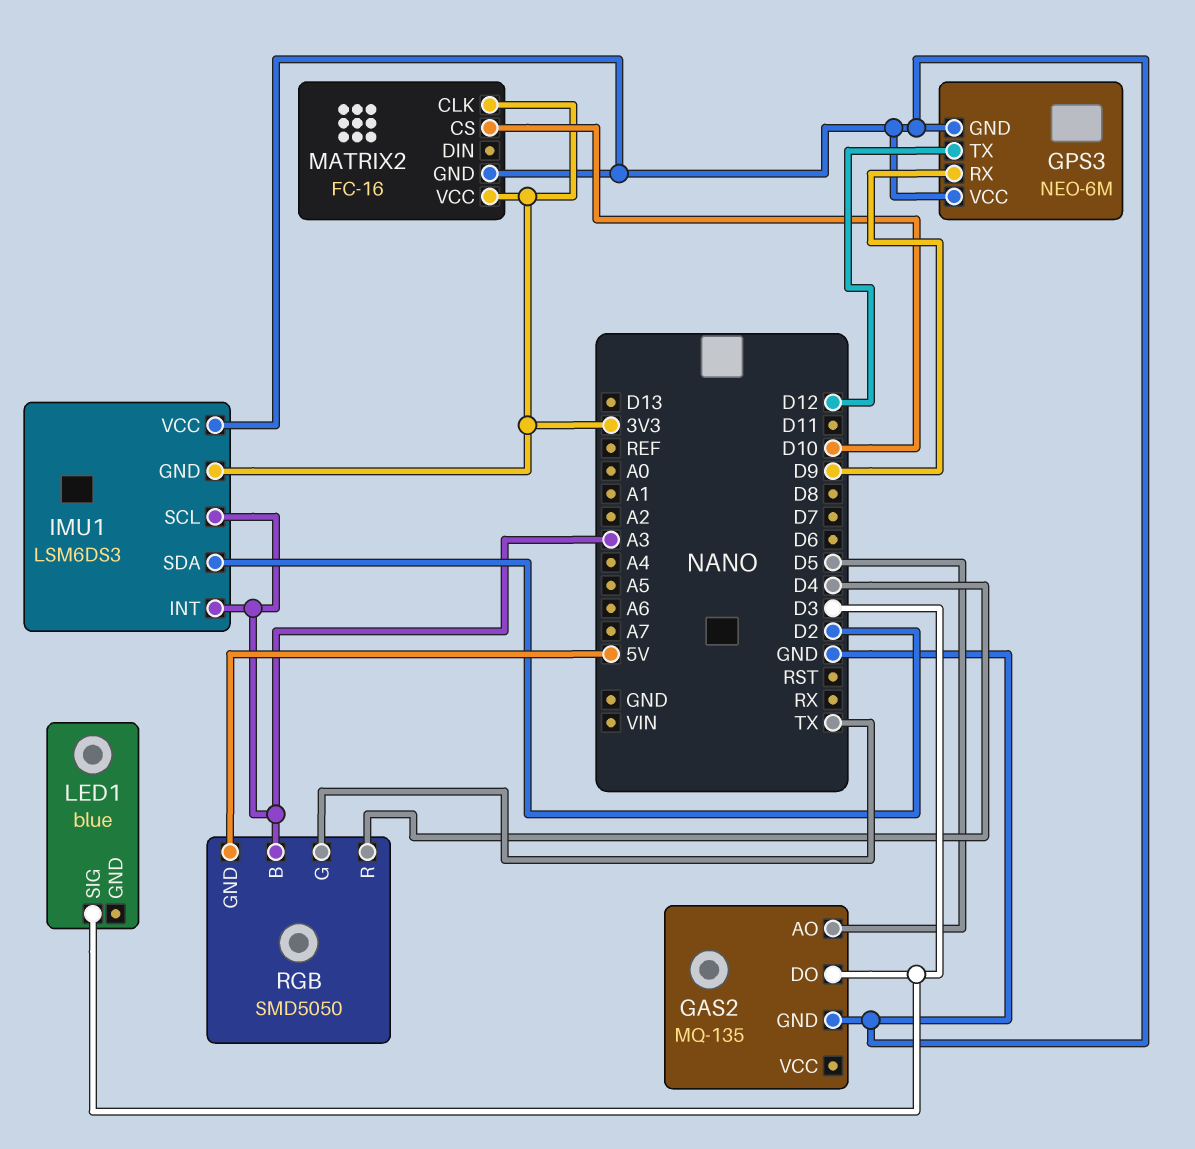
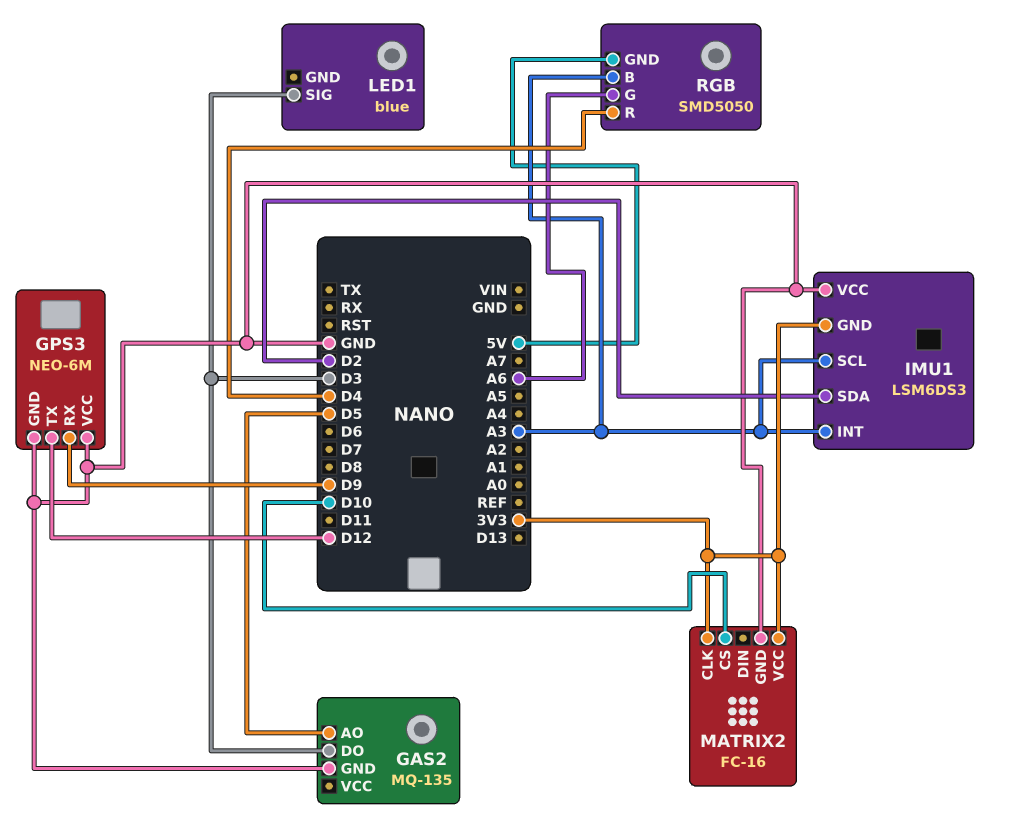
RGB pin G: TX -> A6

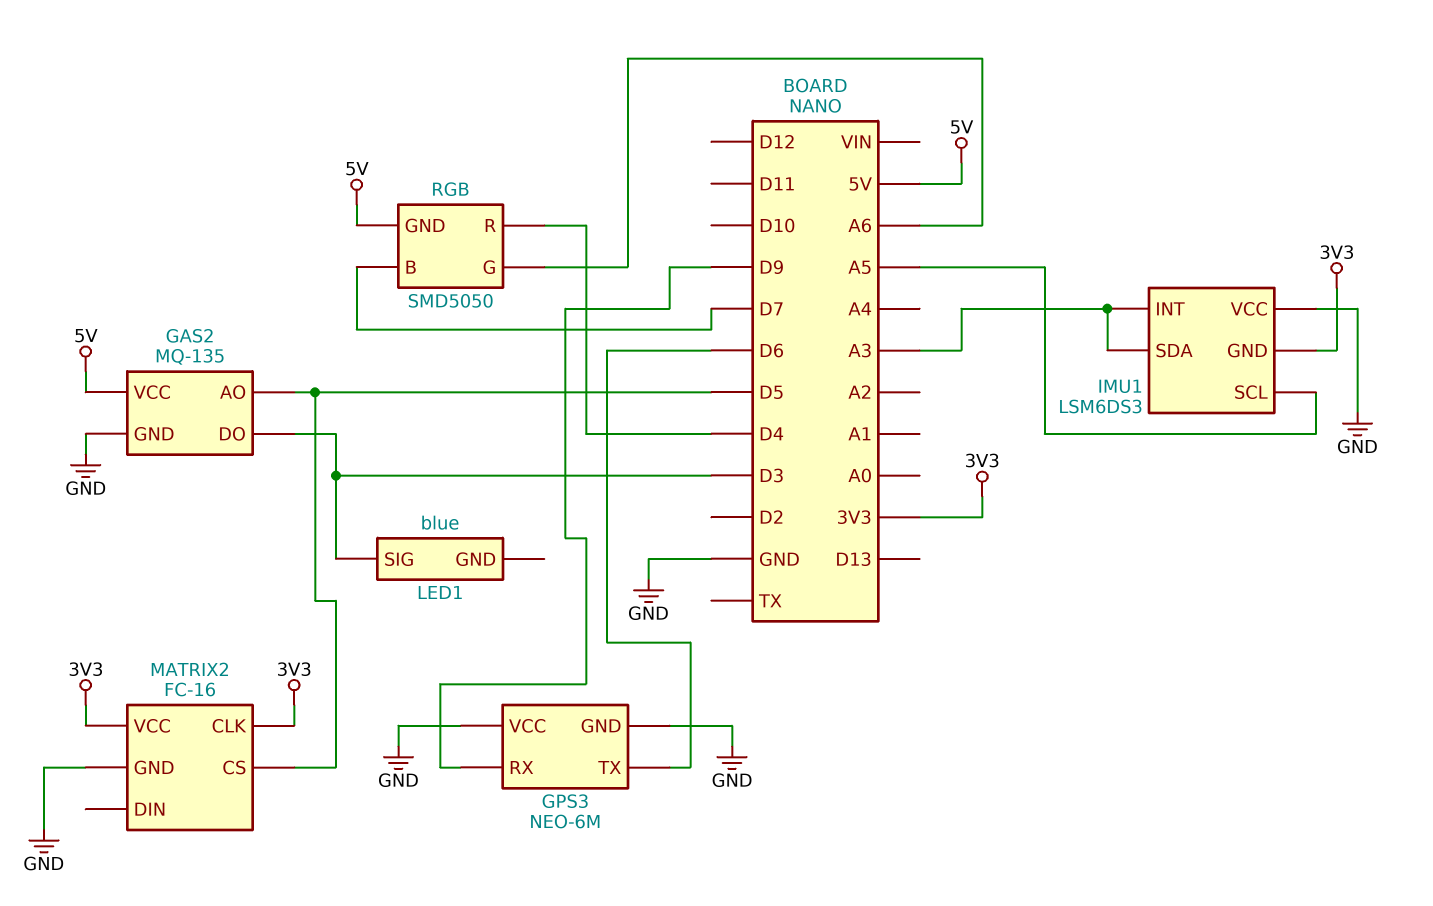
GAS2 pin VCC: none -> 5V
GPS3 pin TX: D12 -> D6
IMU1 pin SCL: A3 -> A5
IMU1 pin SDA: D2 -> A3
MATRIX2 pin CS: D10 -> D5
RGB pin B: A3 -> D7

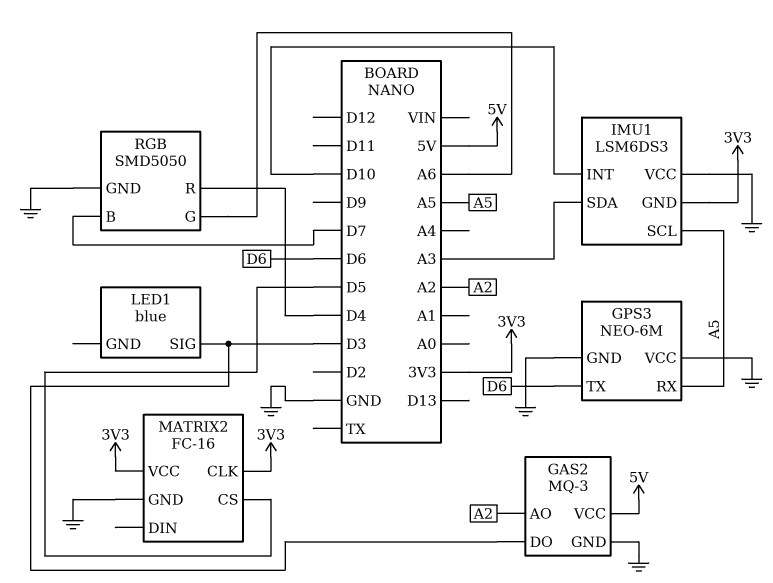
GAS2: MQ-135 -> MQ-3
GAS2 pin AO: D5 -> A2
GPS3 pin RX: D9 -> A5
IMU1 pin INT: A3 -> D10
RGB pin GND: 5V -> GND

